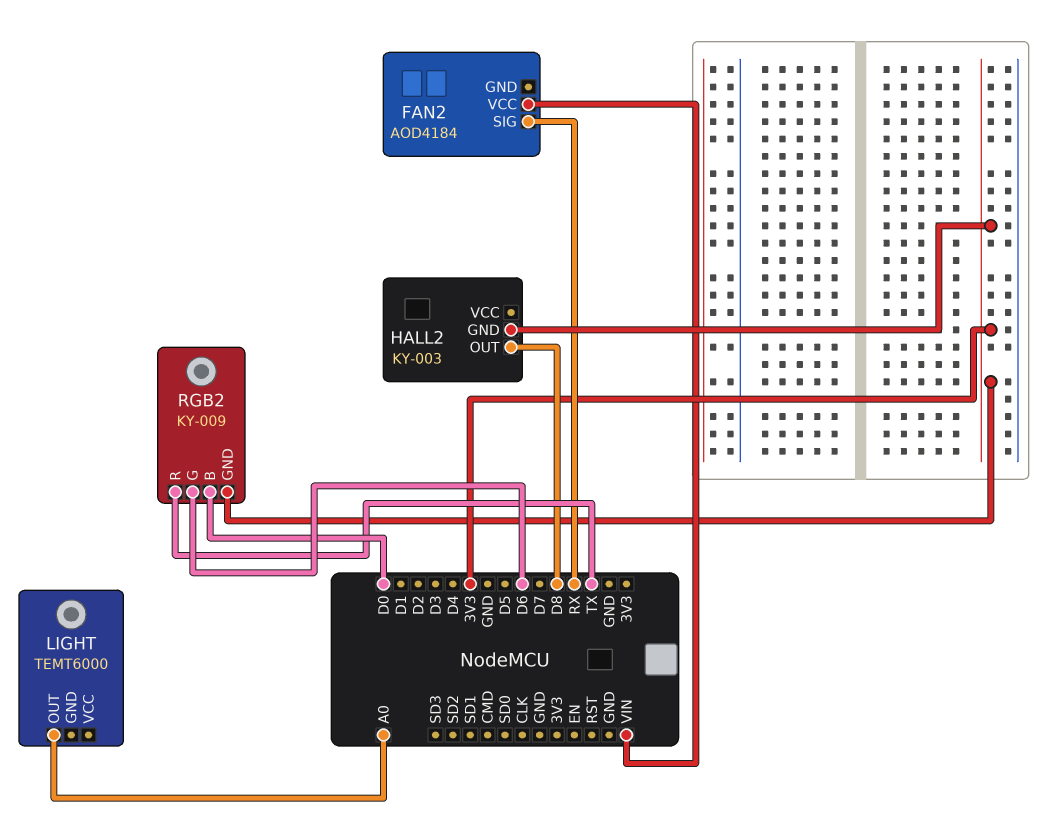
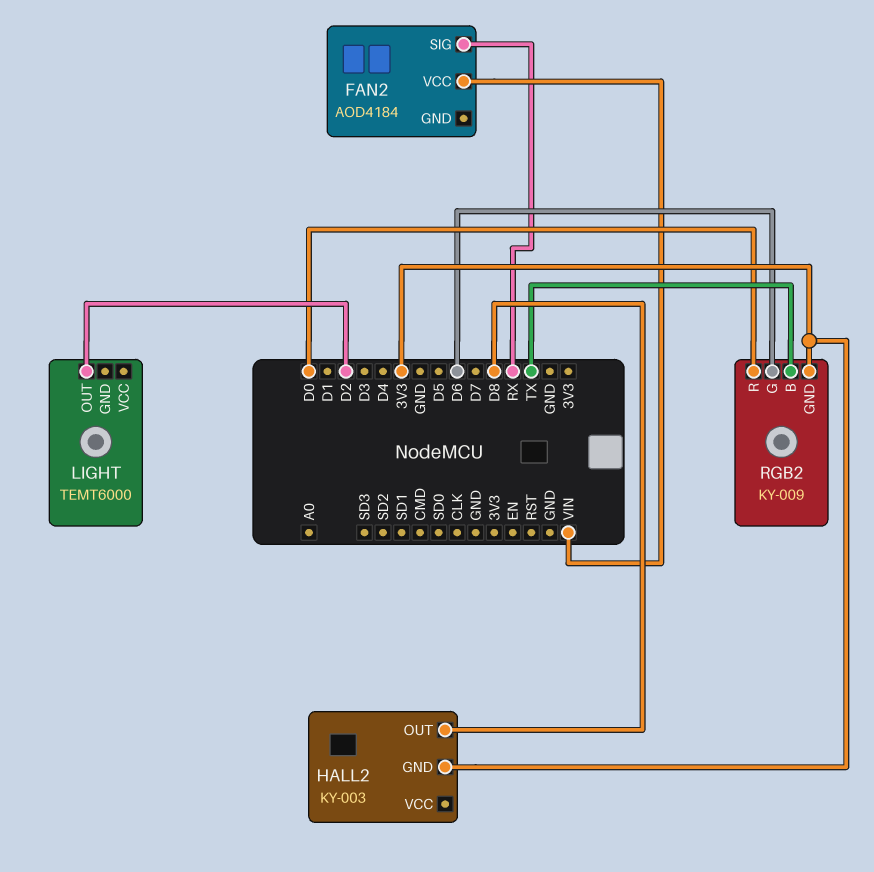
LIGHT pin OUT: A0 -> D2
RGB2 pin B: D0 -> TX
RGB2 pin R: TX -> D0

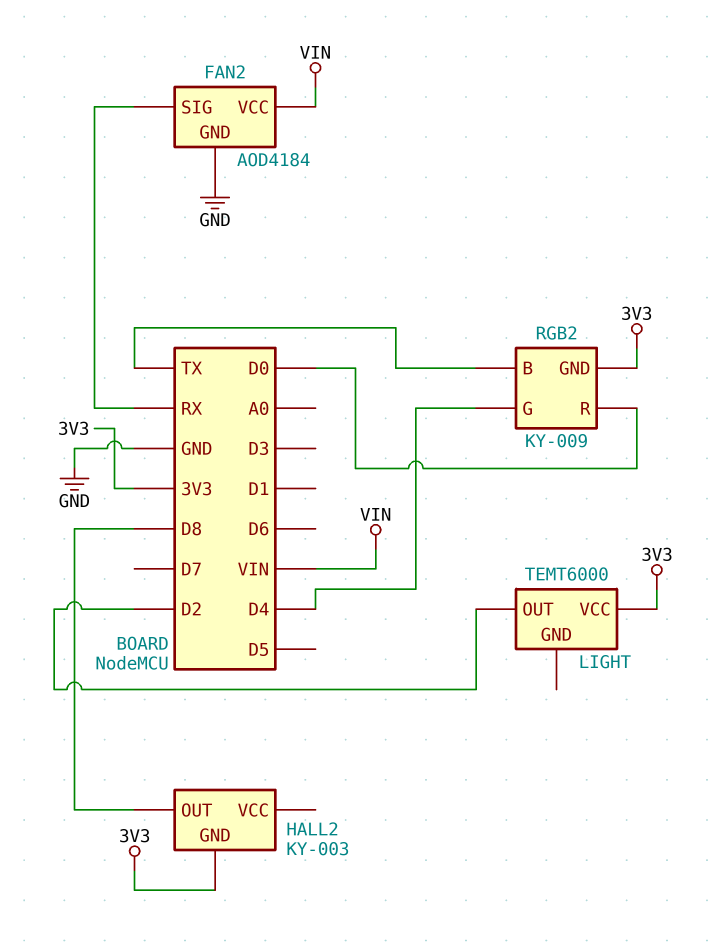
FAN2 pin GND: none -> GND
LIGHT pin VCC: none -> 3V3
RGB2 pin G: D6 -> D4

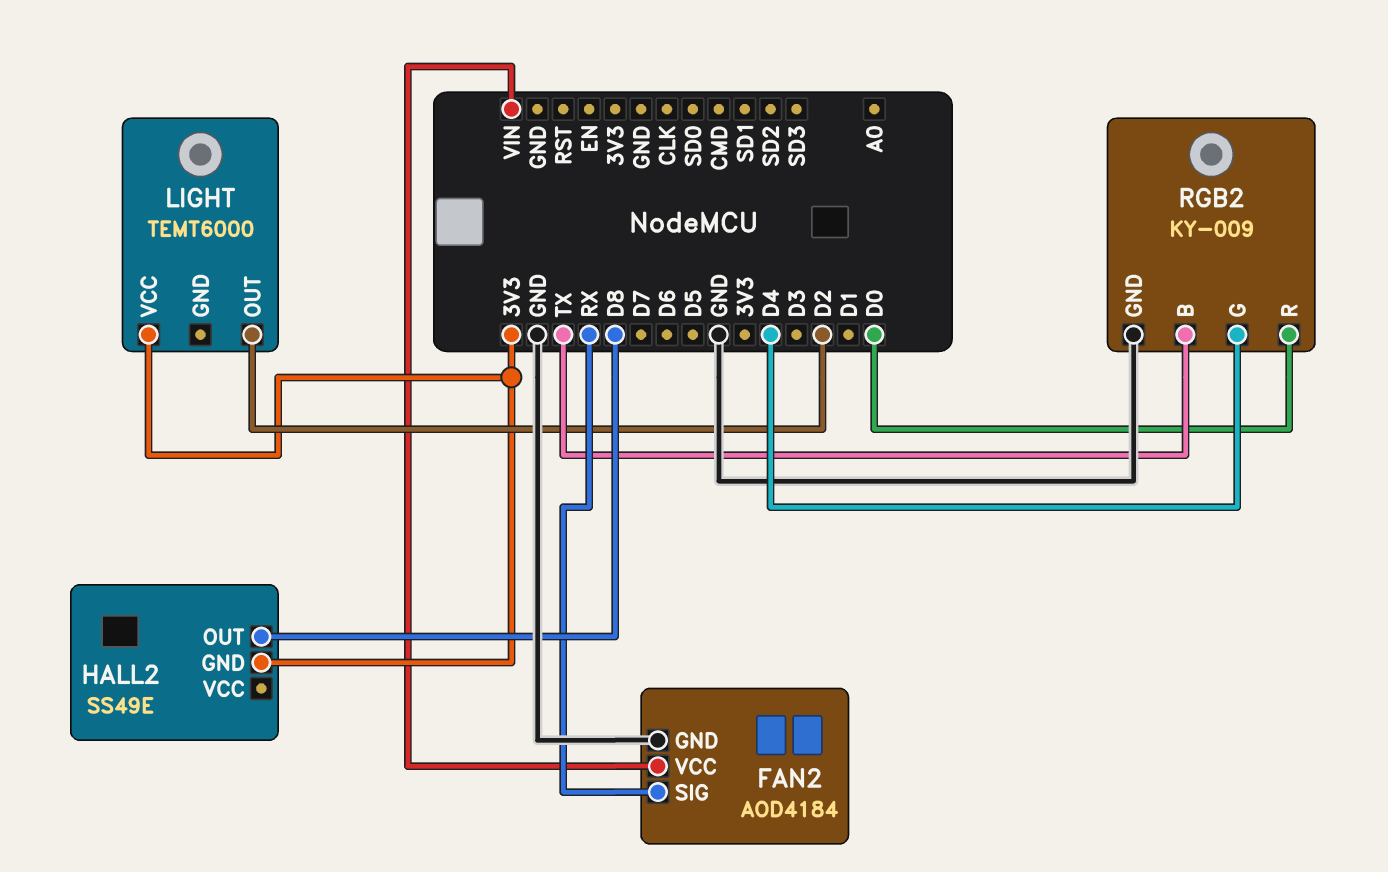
HALL2: KY-003 -> SS49E
RGB2 pin GND: 3V3 -> GND

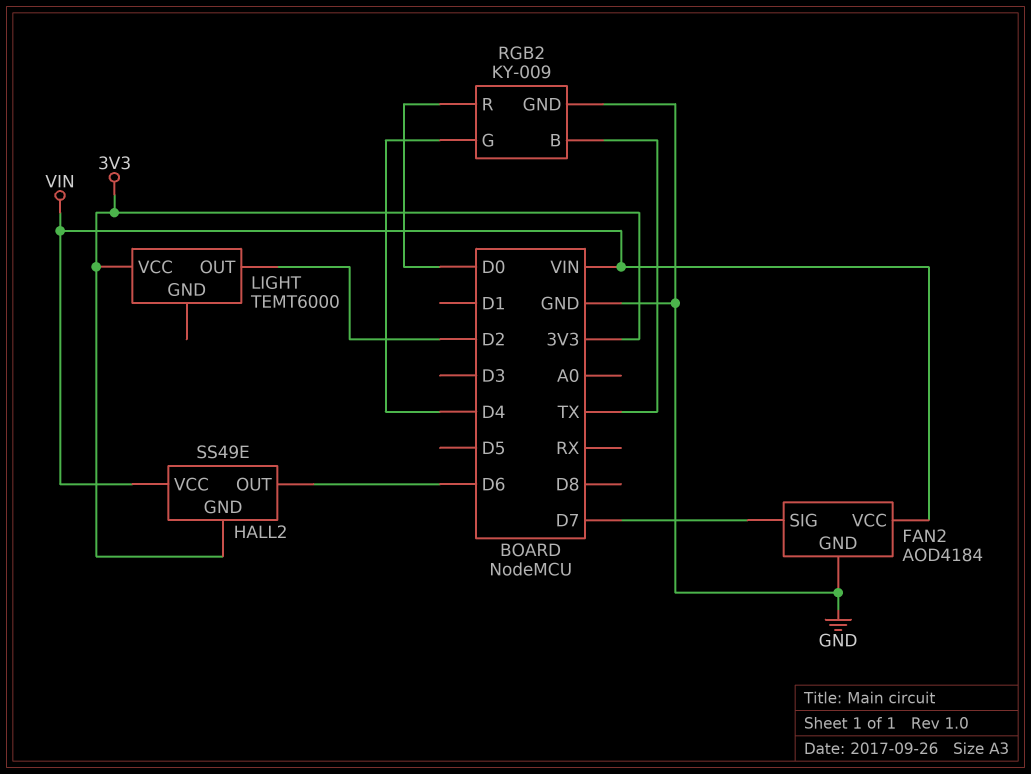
FAN2 pin SIG: RX -> D7
HALL2 pin OUT: D8 -> D6
HALL2 pin VCC: none -> VIN

